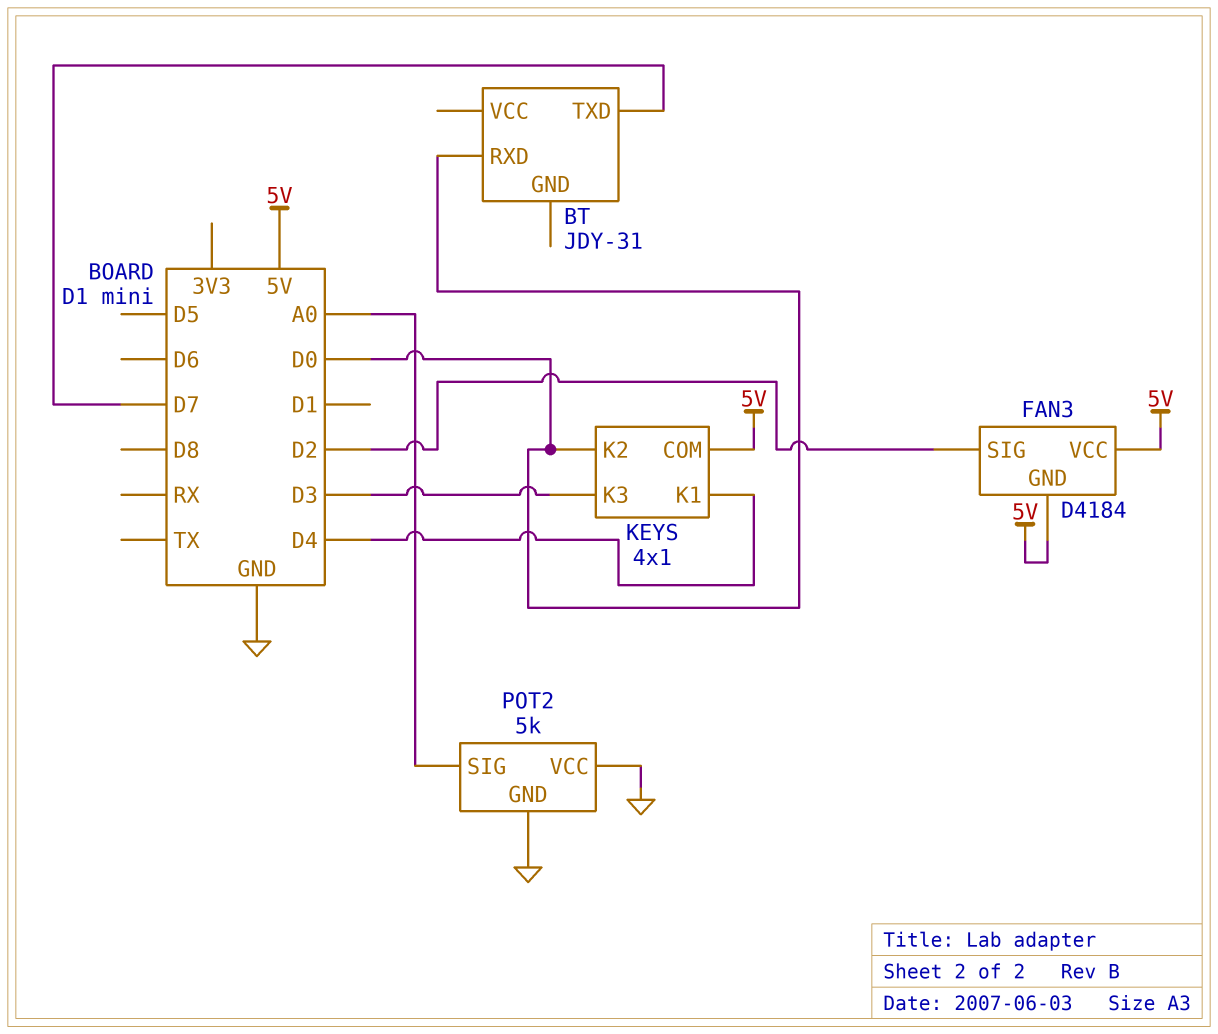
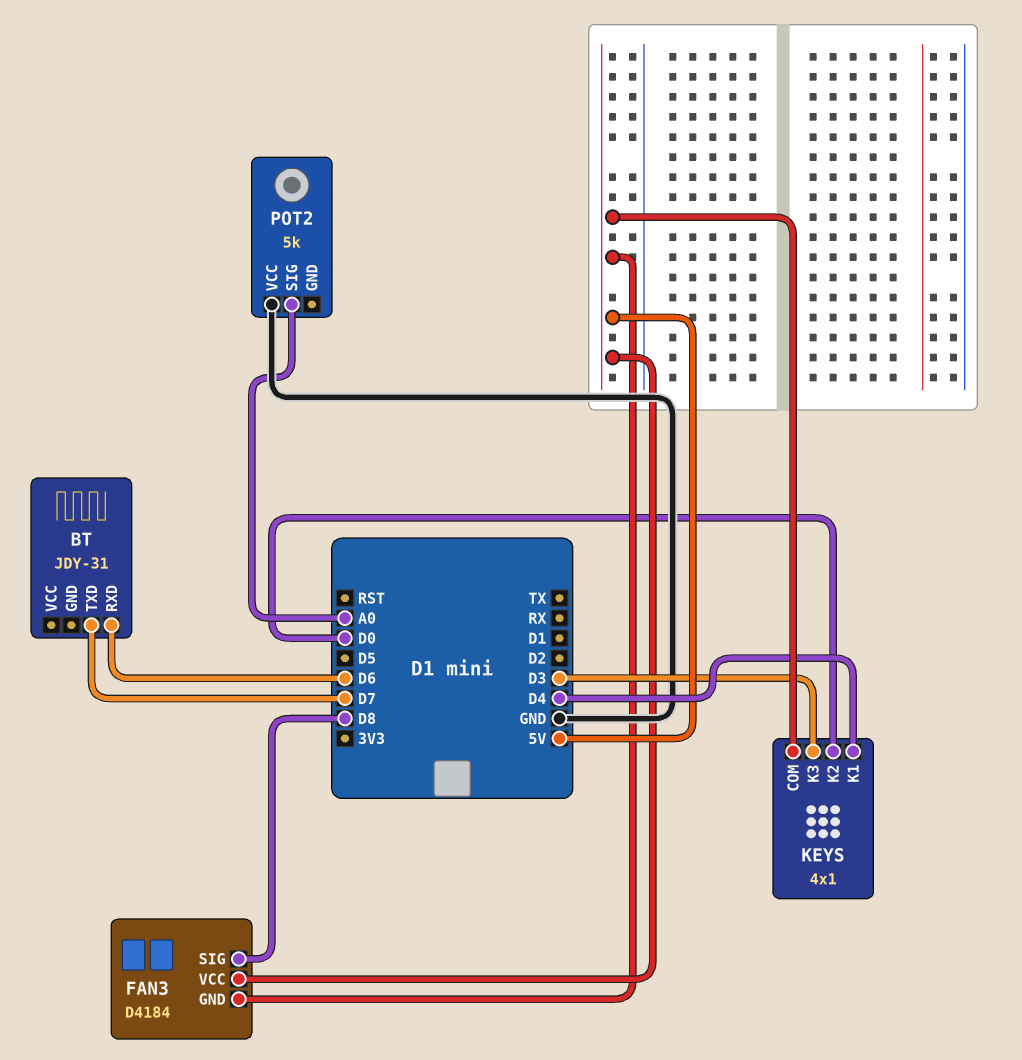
BT pin RXD: D0 -> D6
FAN3 pin SIG: D2 -> D8
POT2 pin GND: GND -> none

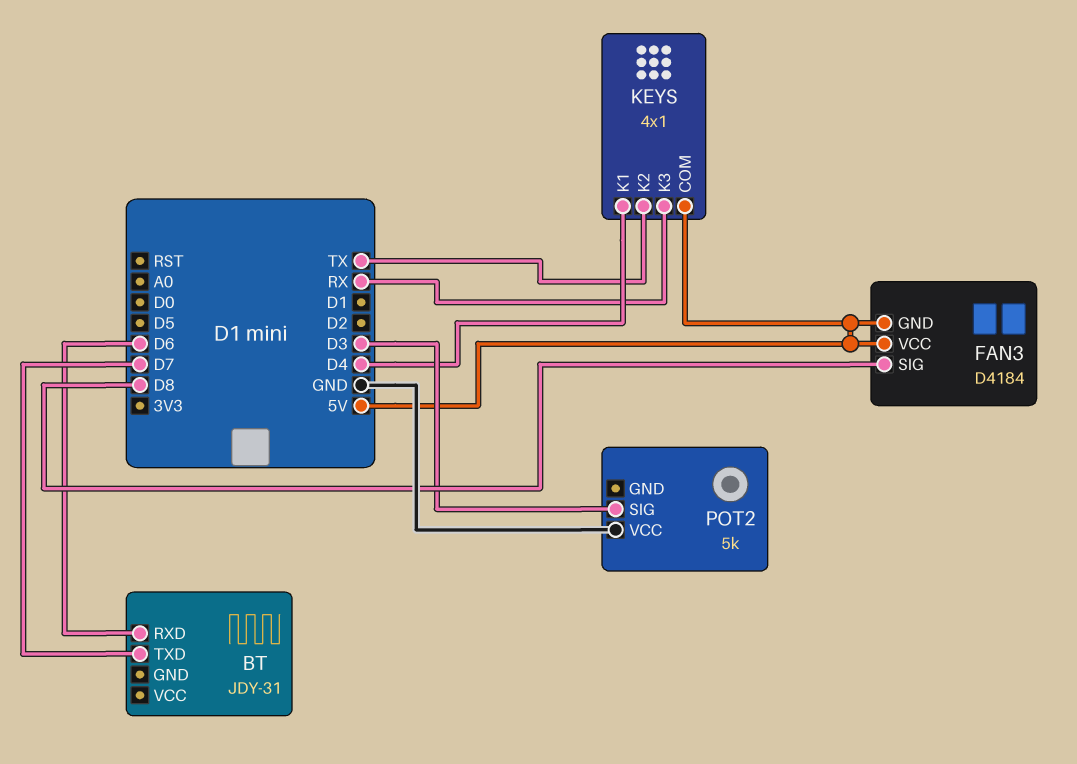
KEYS pin K2: D0 -> TX
KEYS pin K3: D3 -> RX
POT2 pin SIG: A0 -> D3

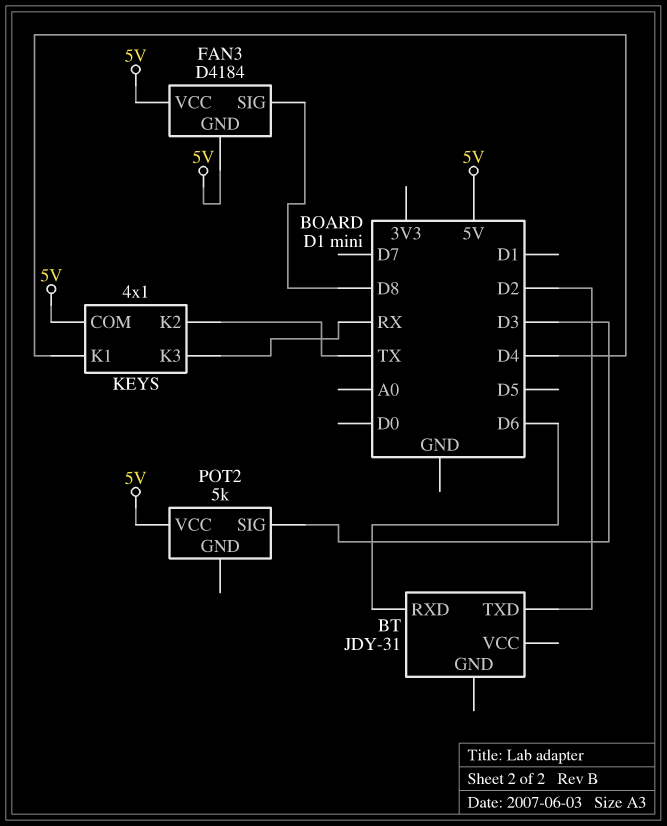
BT pin TXD: D7 -> D2
POT2 pin VCC: GND -> 5V

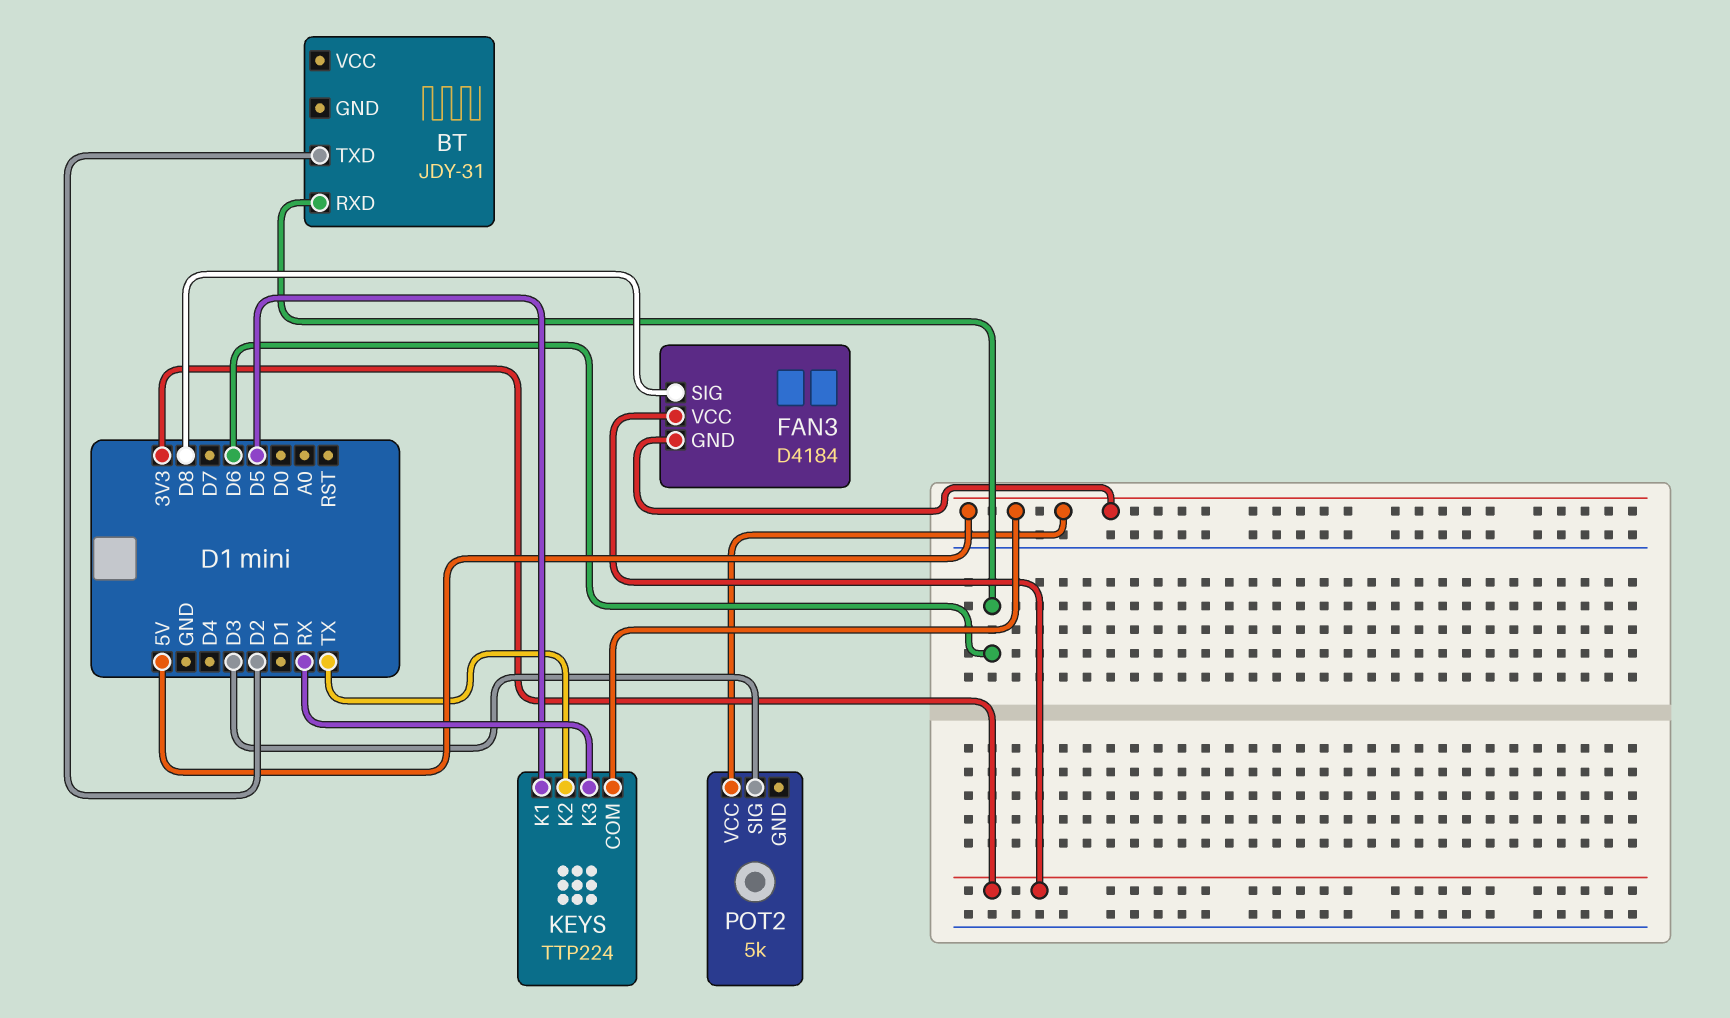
FAN3 pin VCC: 5V -> 3V3
KEYS: 4x1 -> TTP224
KEYS pin K1: D4 -> D5

